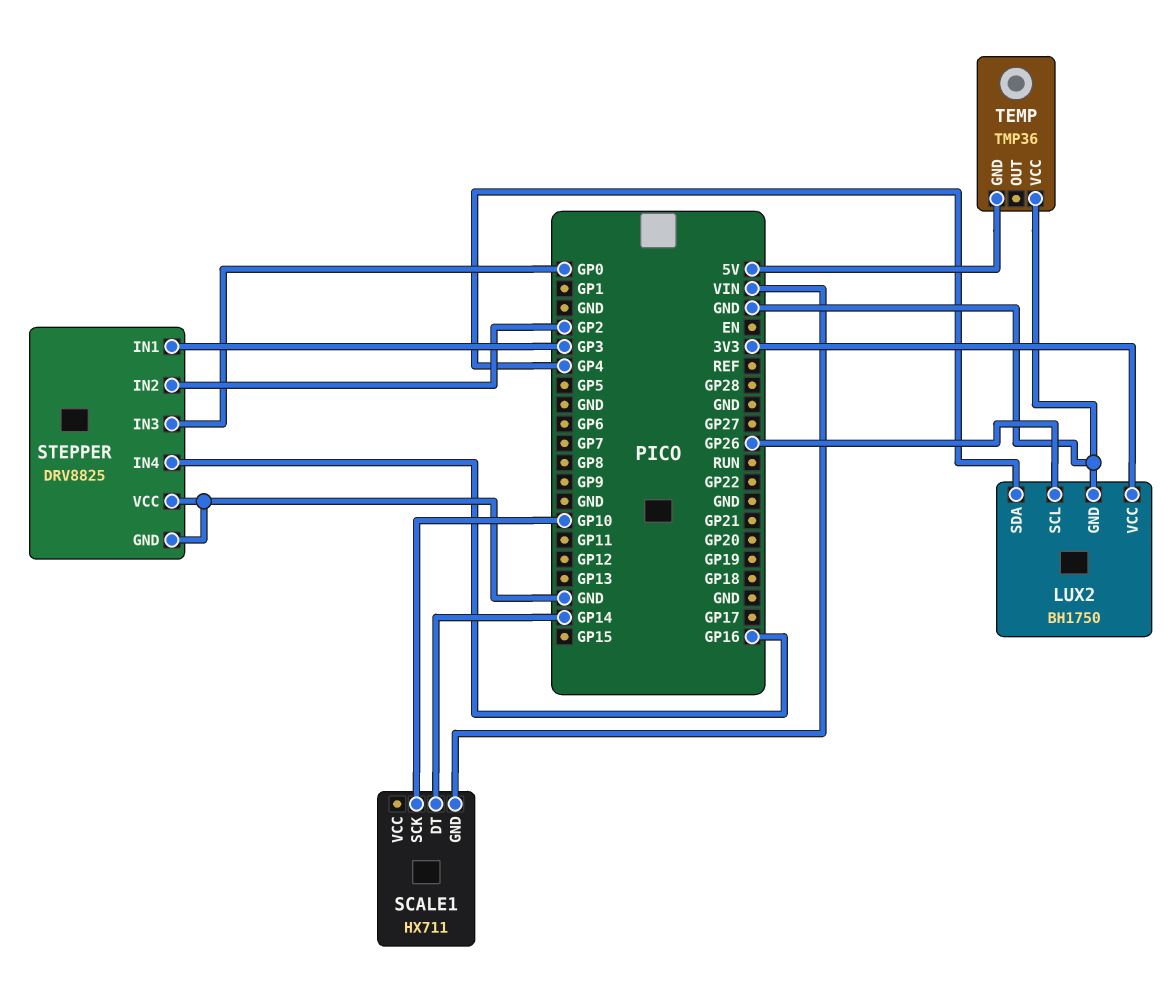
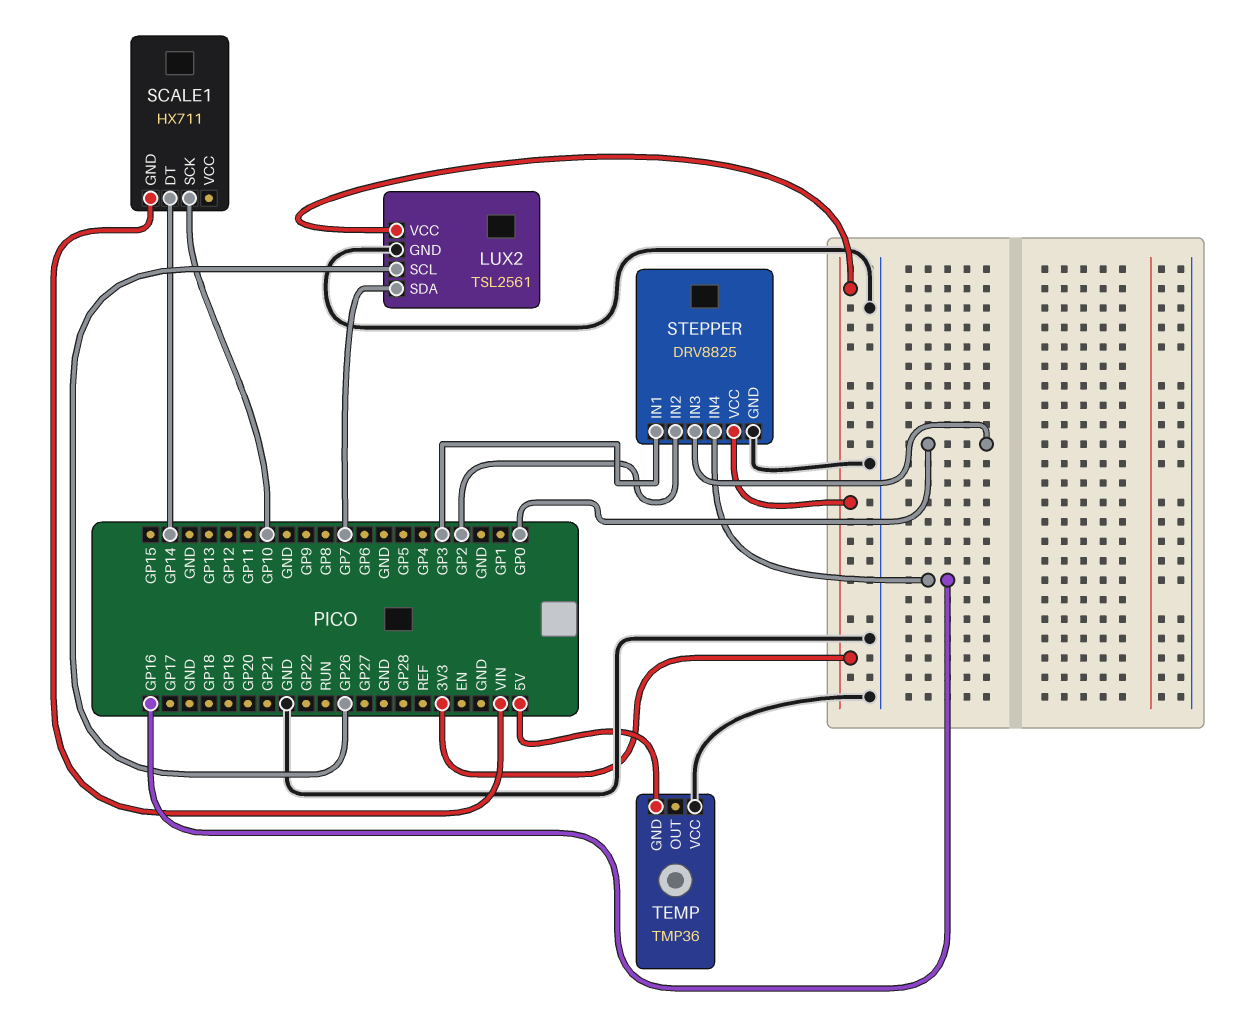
LUX2: BH1750 -> TSL2561
LUX2 pin SDA: GP4 -> GP7
STEPPER pin VCC: GND -> 3V3

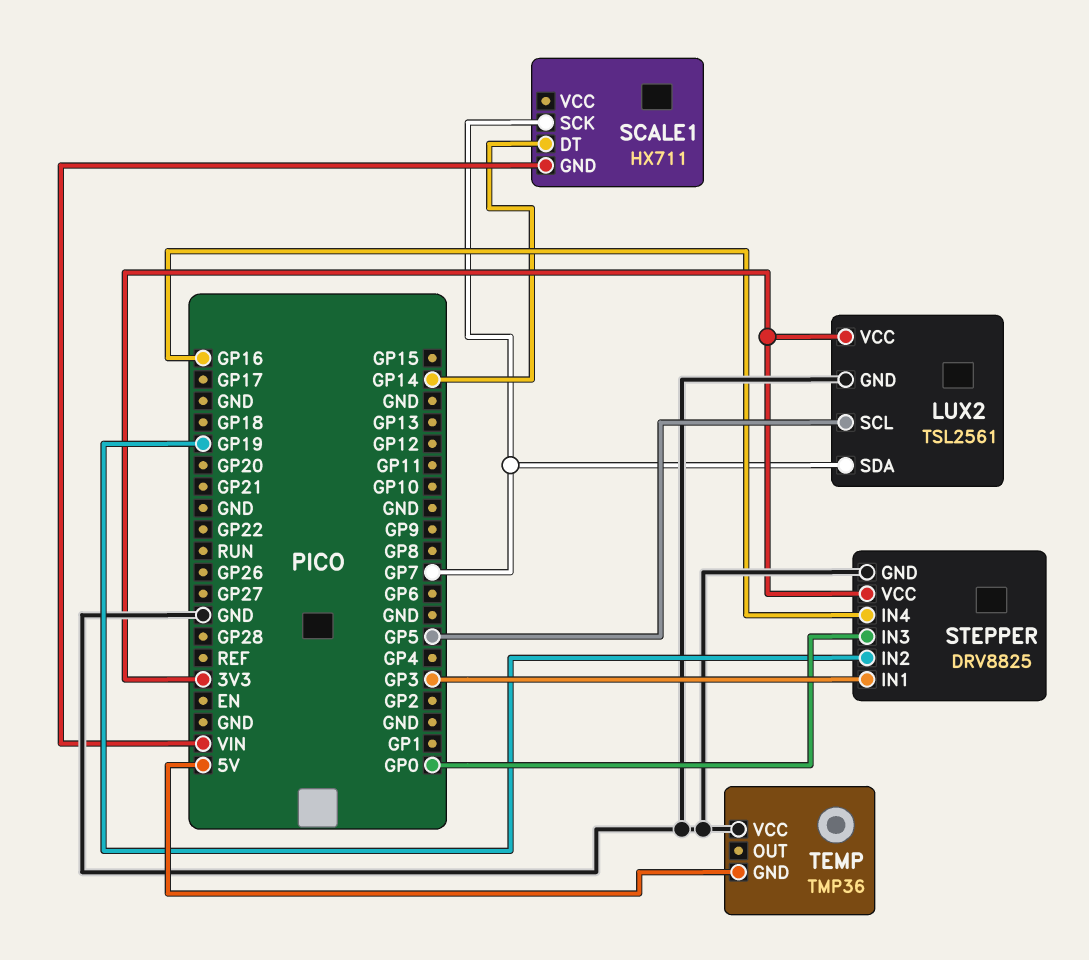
LUX2 pin SCL: GP26 -> GP5
SCALE1 pin SCK: GP10 -> GP7
STEPPER pin IN2: GP2 -> GP19

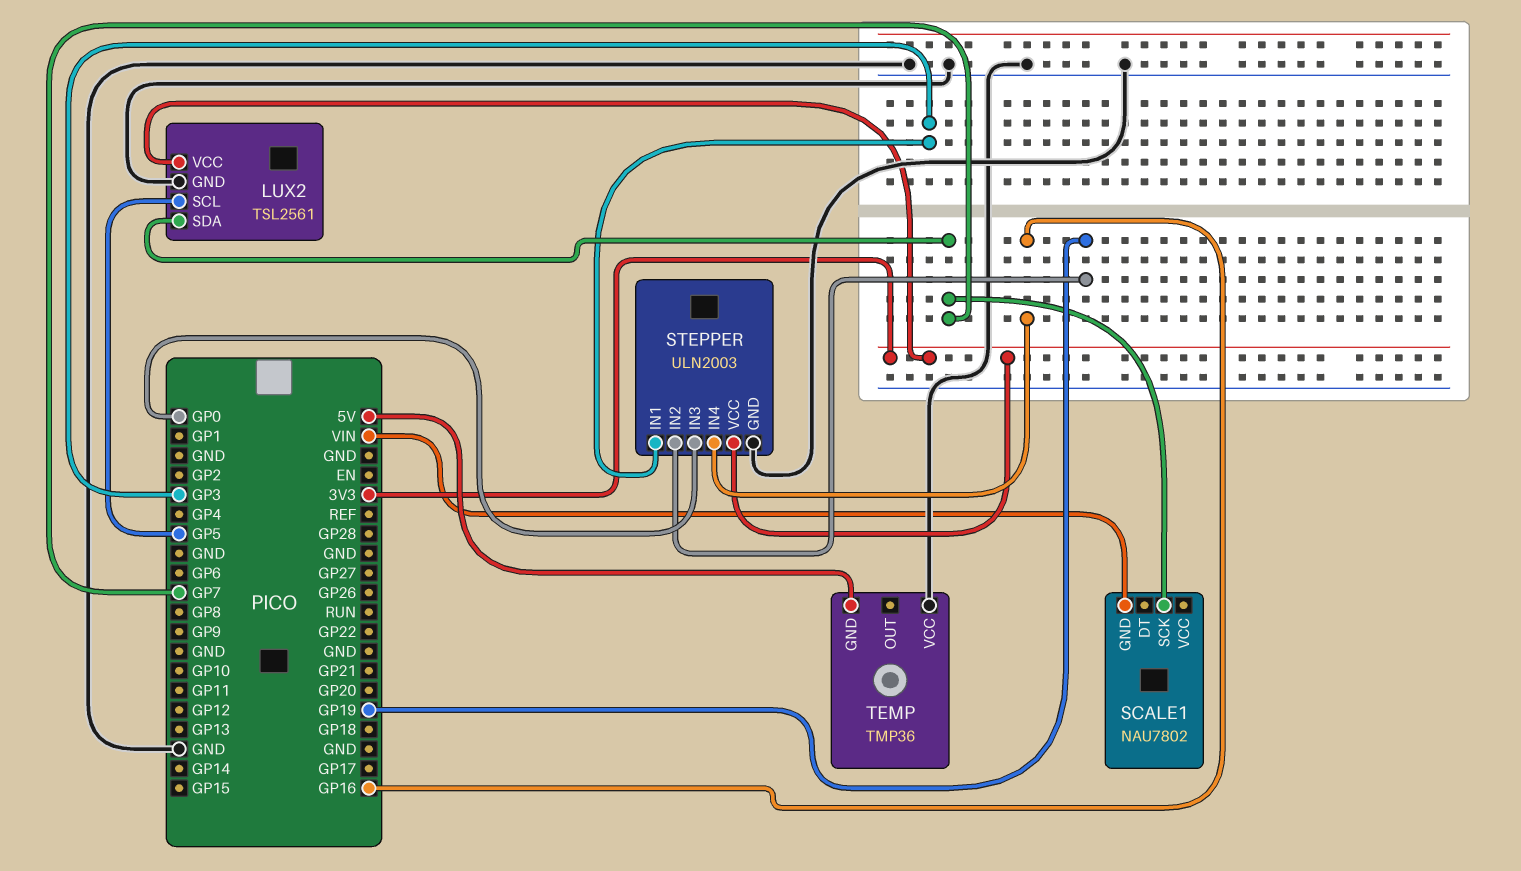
SCALE1: HX711 -> NAU7802
SCALE1 pin DT: GP14 -> none
STEPPER: DRV8825 -> ULN2003

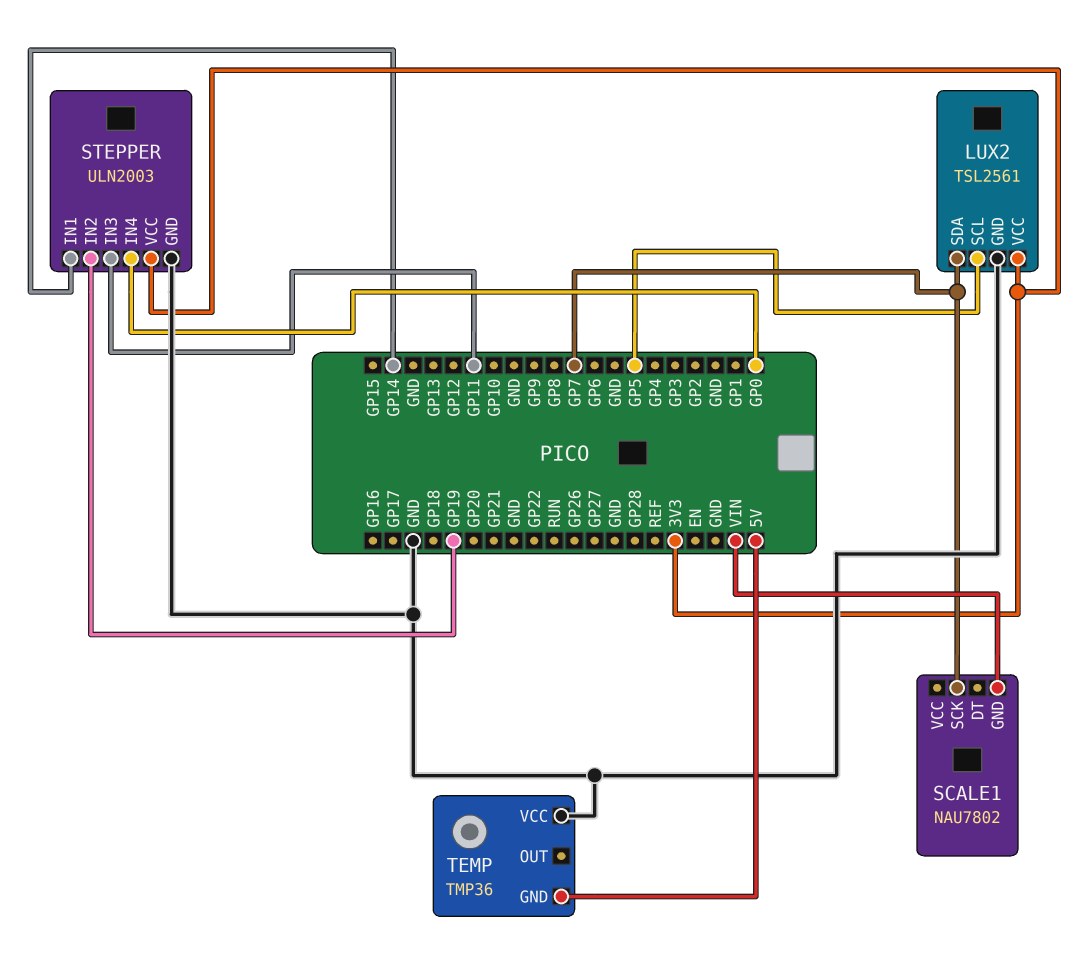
STEPPER pin IN1: GP3 -> GP14
STEPPER pin IN3: GP0 -> GP11
STEPPER pin IN4: GP16 -> GP0

